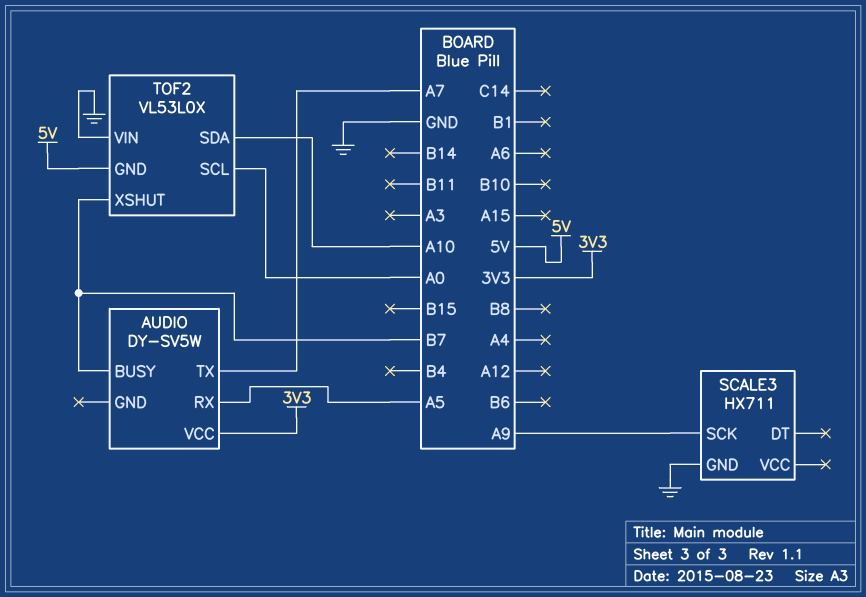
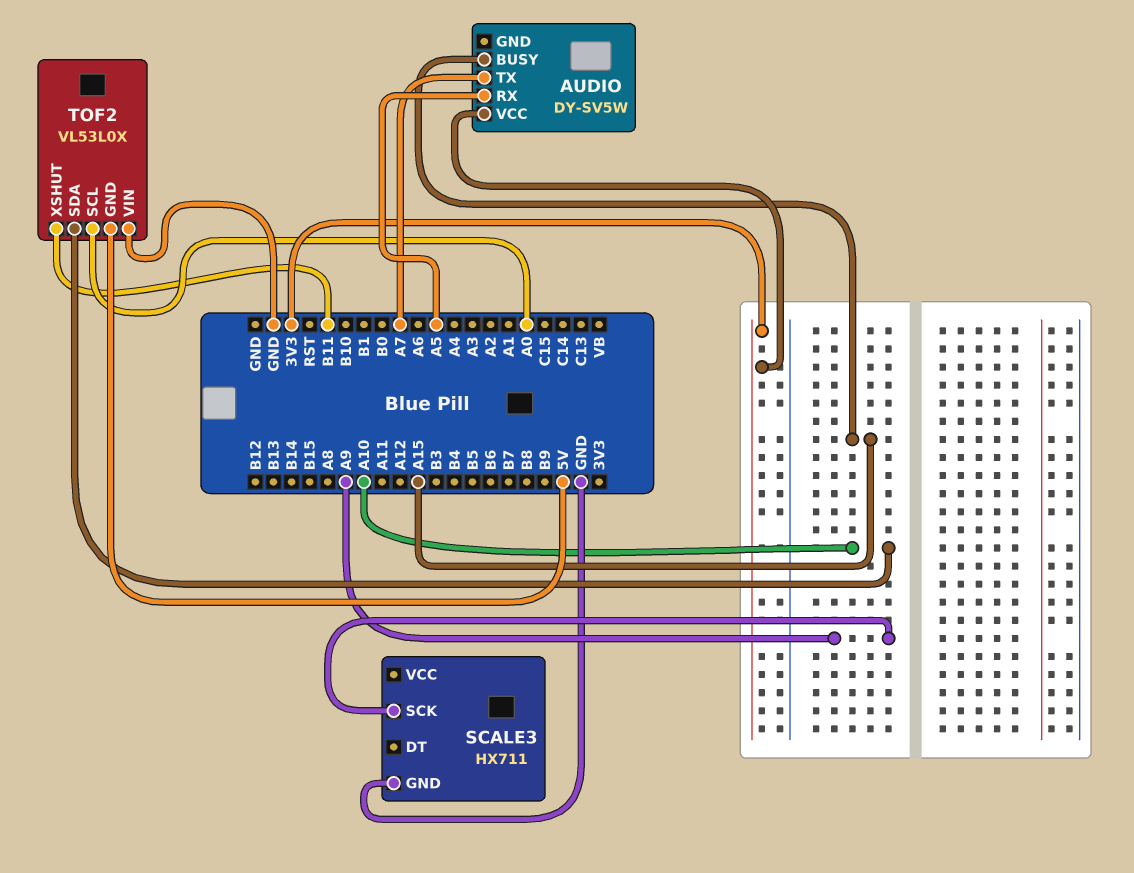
AUDIO pin BUSY: B7 -> A15
TOF2 pin XSHUT: B7 -> B11

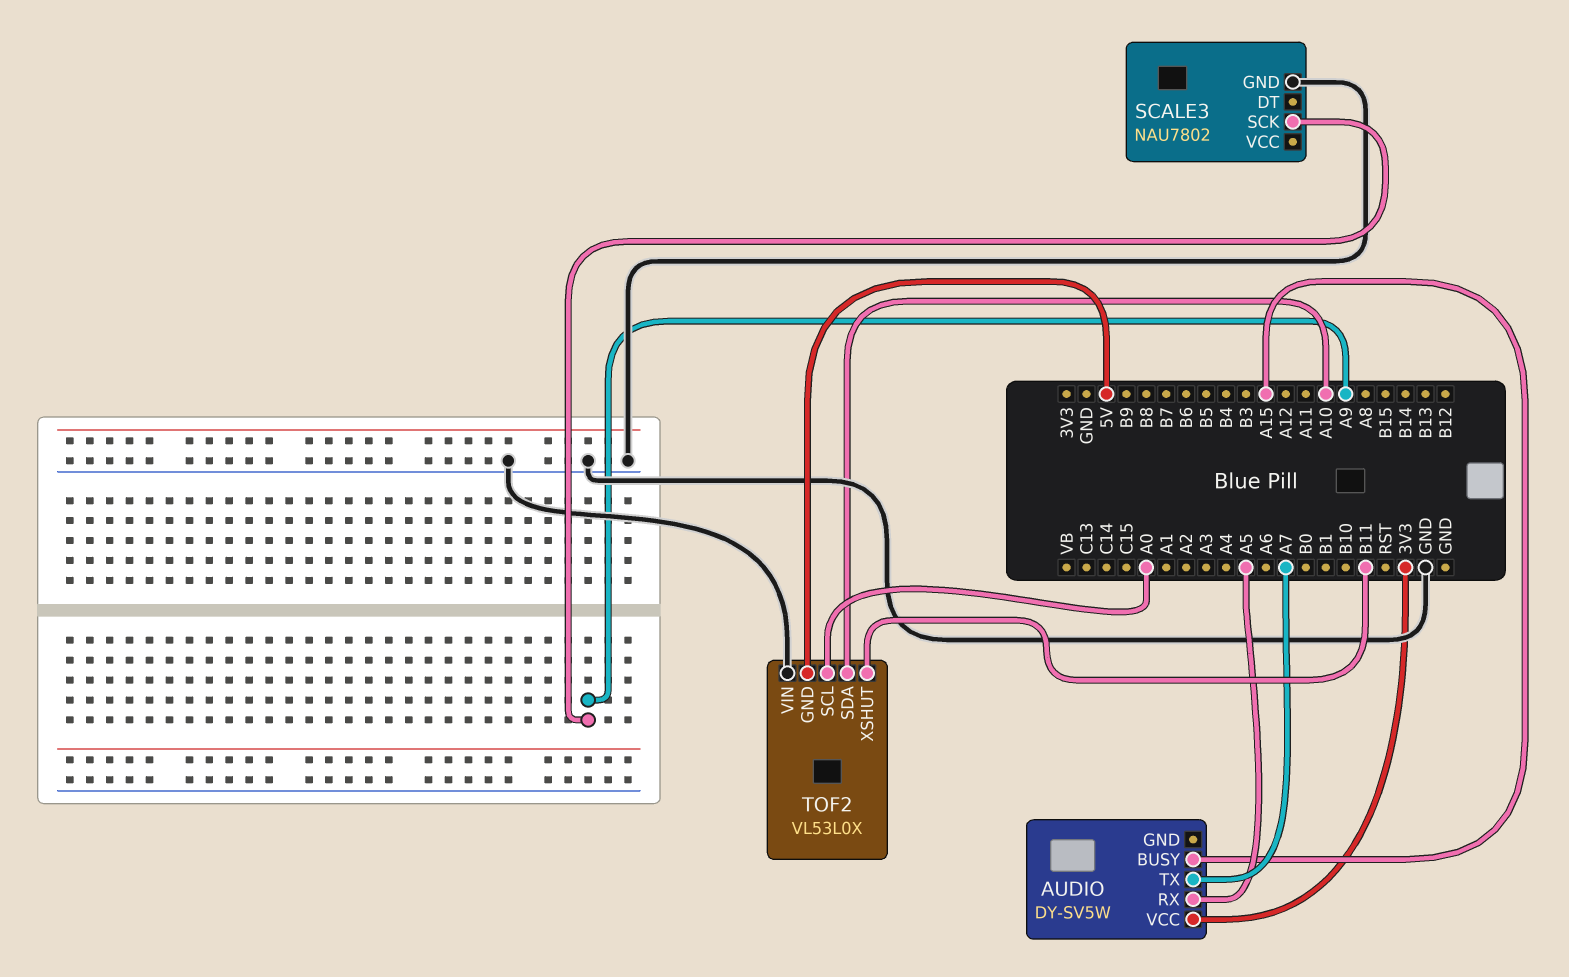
SCALE3: HX711 -> NAU7802

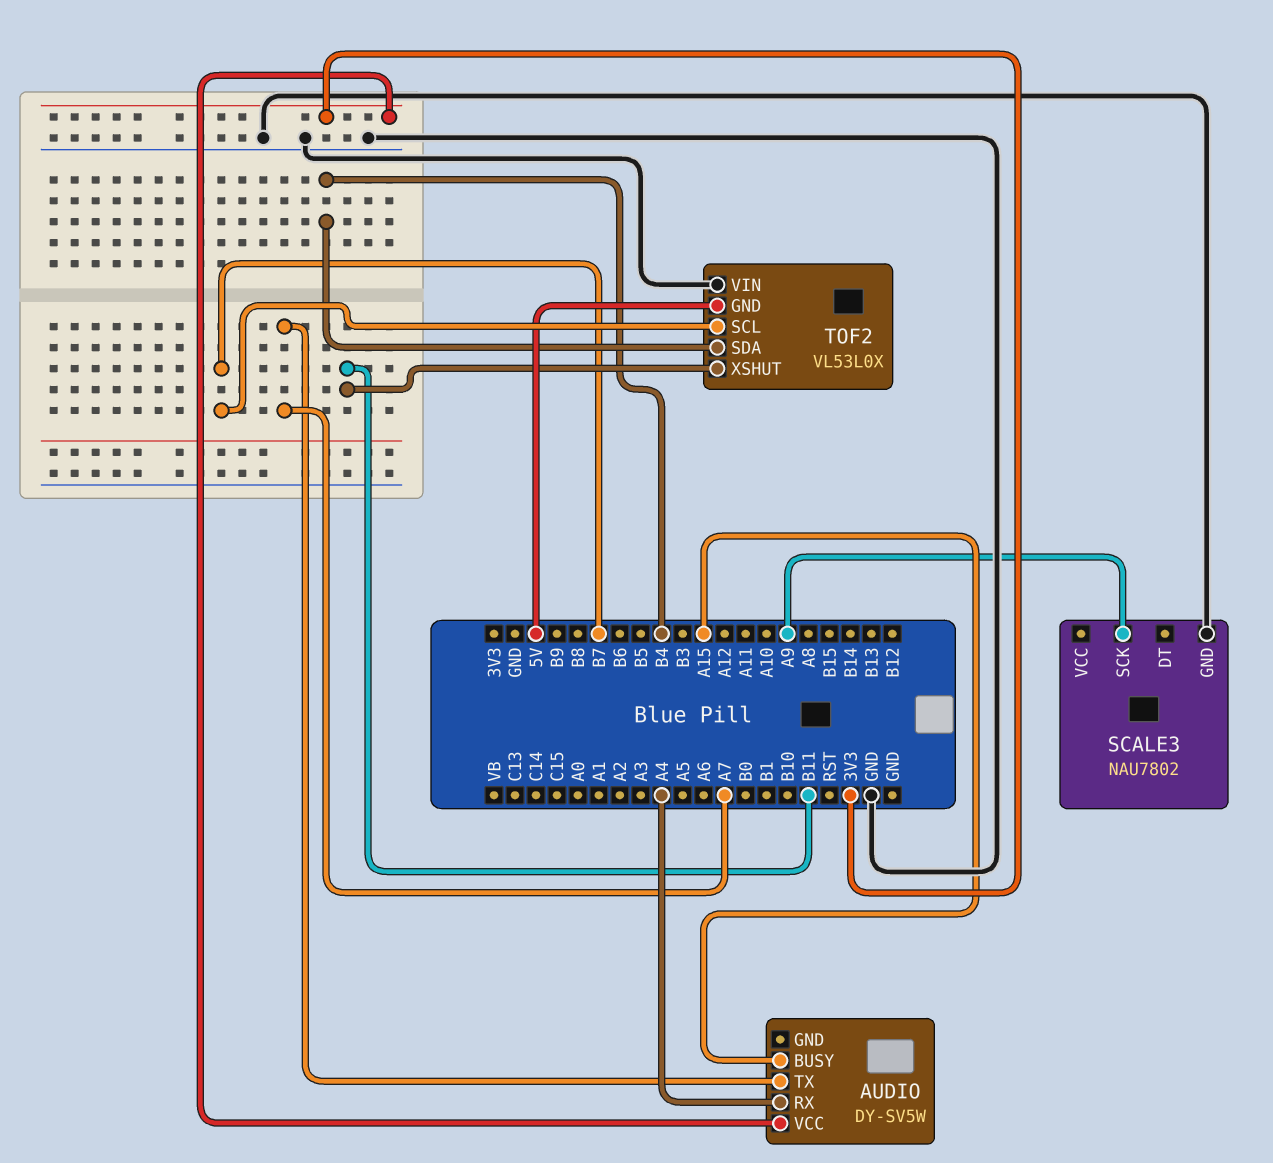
AUDIO pin RX: A5 -> A4
TOF2 pin SCL: A0 -> B7
TOF2 pin SDA: A10 -> B4

